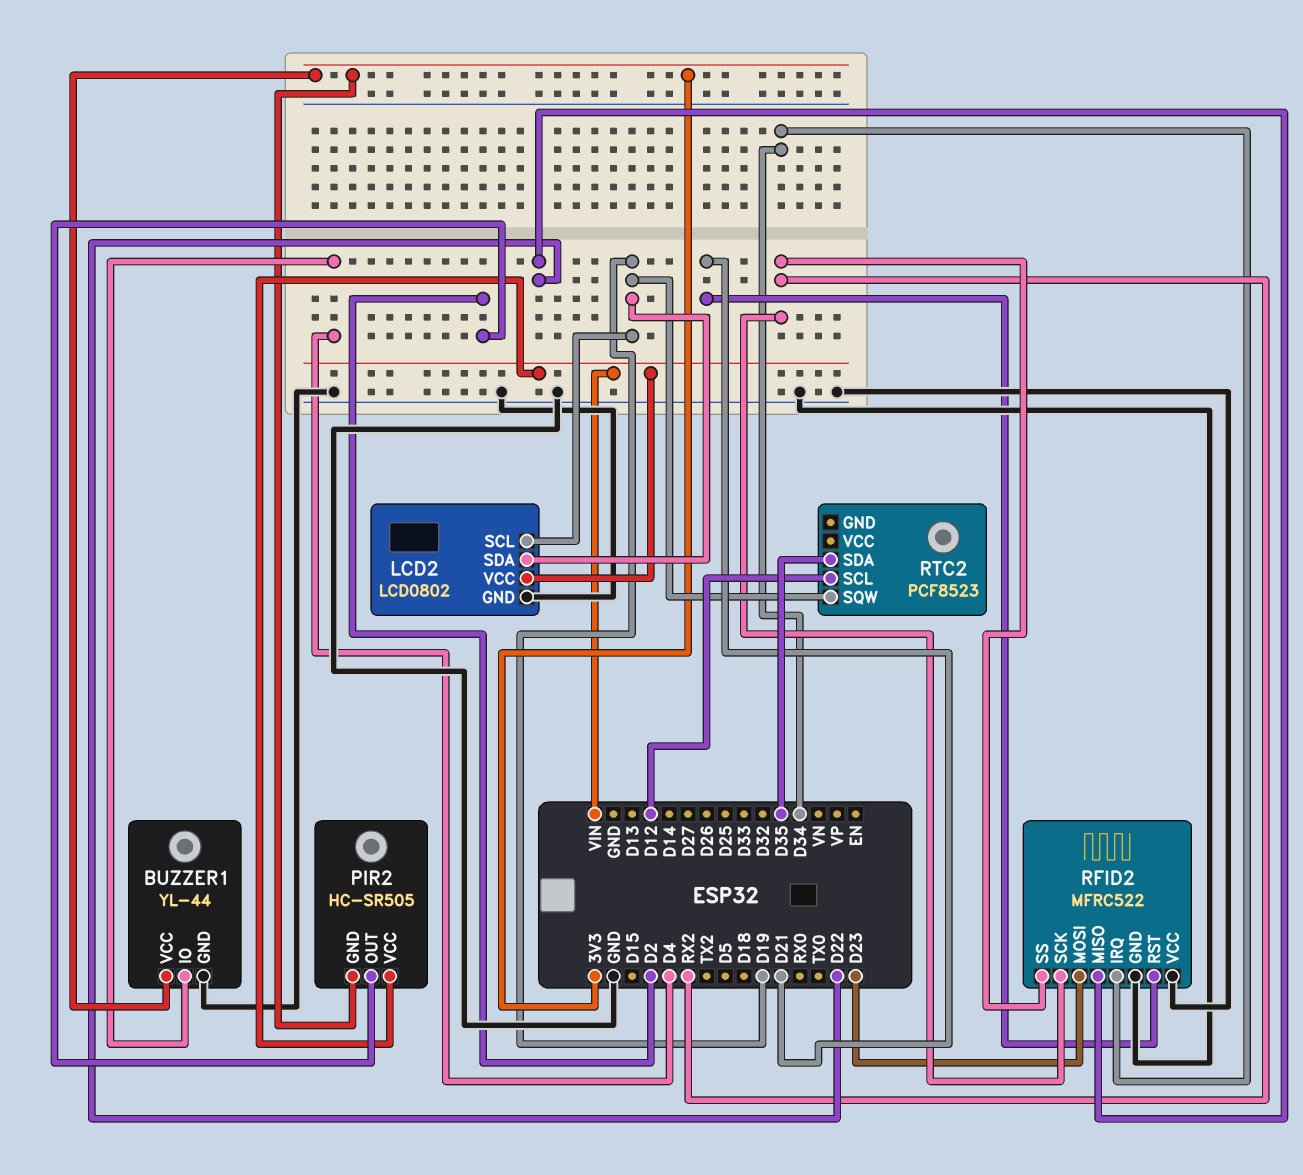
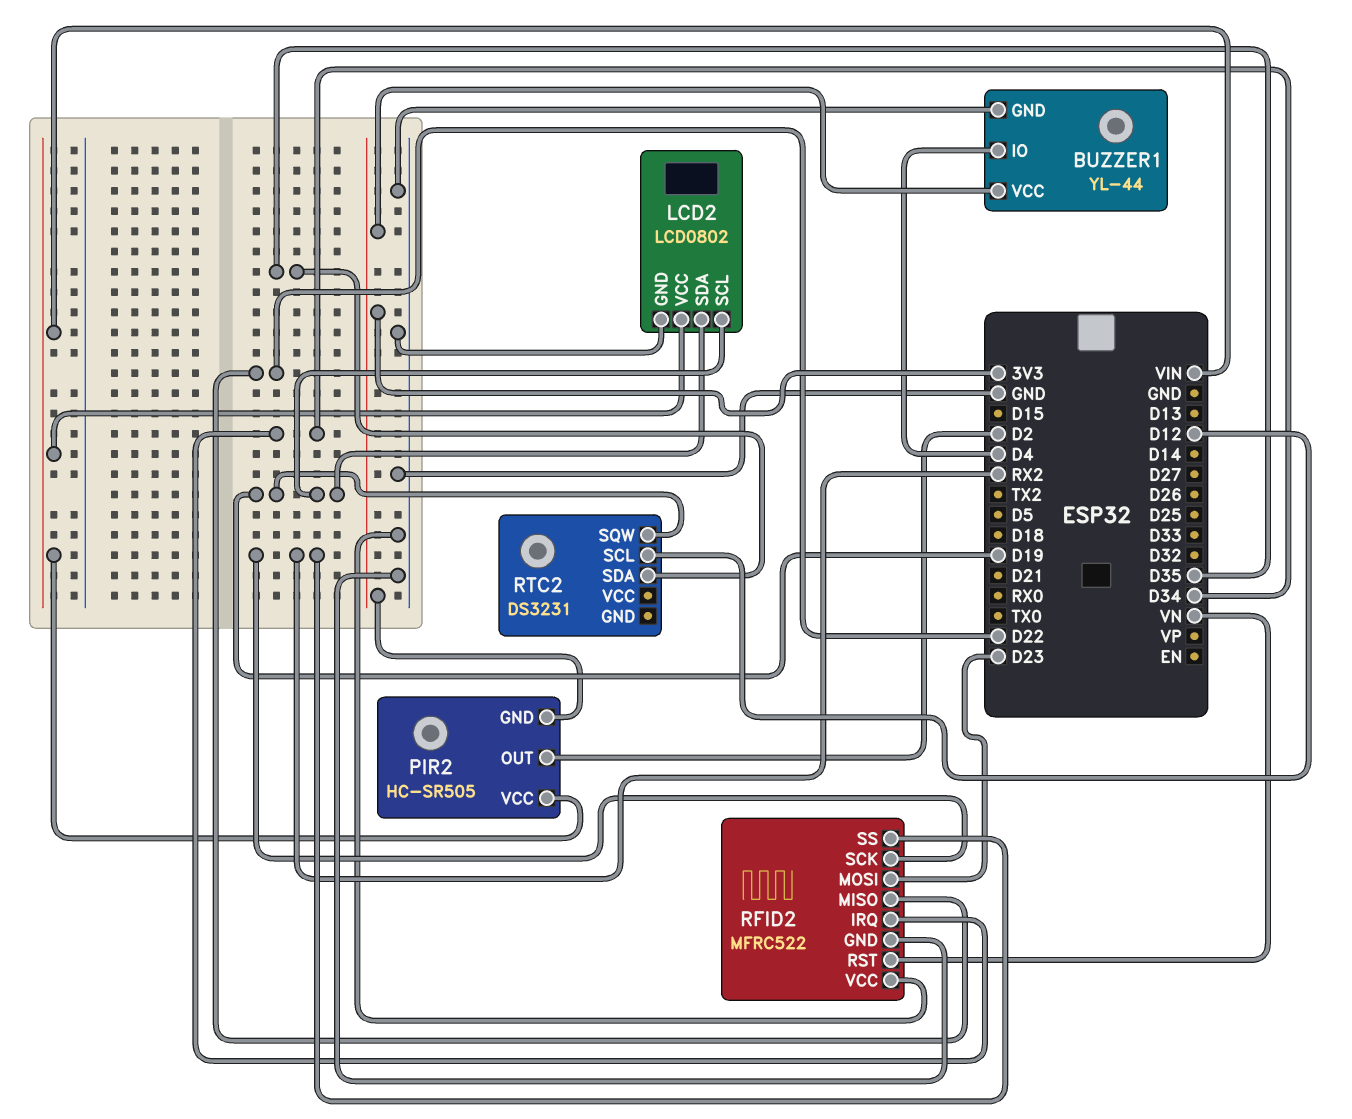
RFID2 pin RST: D21 -> VN
RTC2: PCF8523 -> DS3231

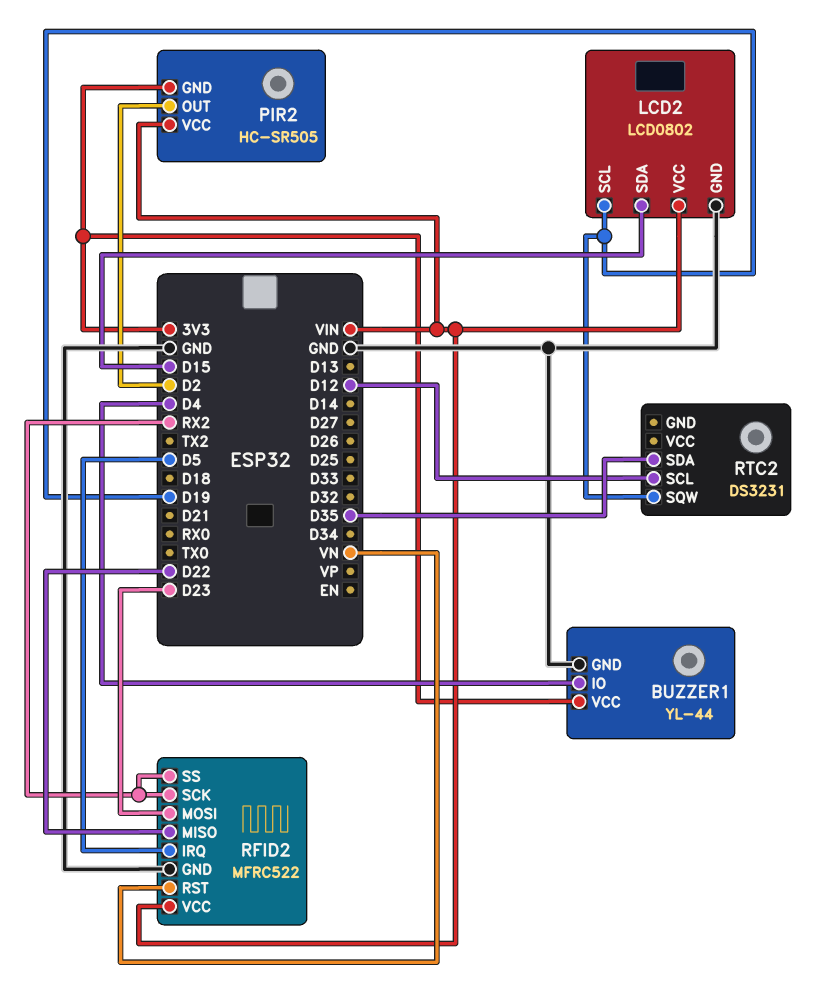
LCD2 pin SDA: D19 -> D15
RFID2 pin IRQ: D34 -> D5
RFID2 pin VCC: GND -> VIN

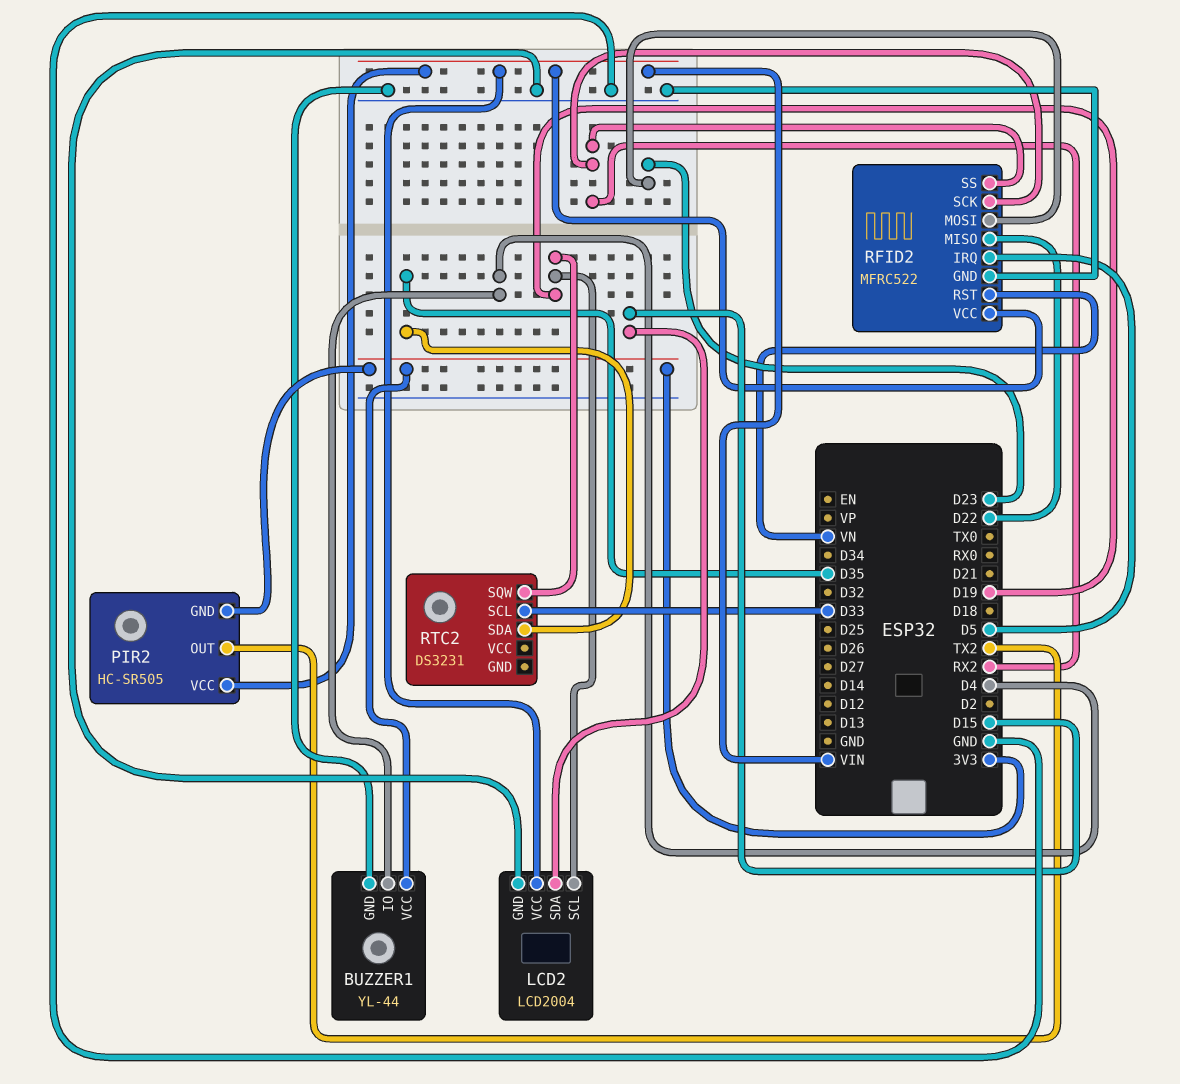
LCD2: LCD0802 -> LCD2004
PIR2 pin OUT: D2 -> TX2
RTC2 pin SCL: D12 -> D33

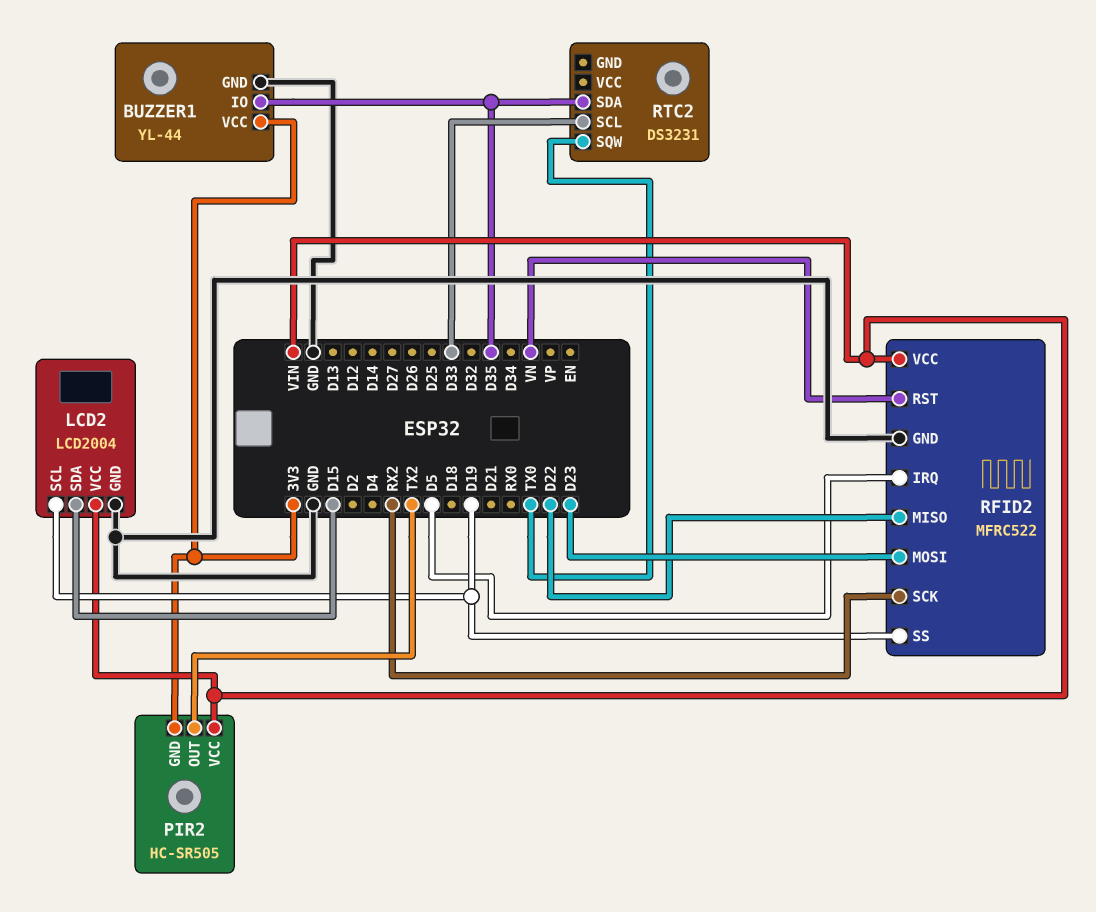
BUZZER1 pin IO: D4 -> D35
RFID2 pin SS: RX2 -> D19
RTC2 pin SQW: D19 -> TX0

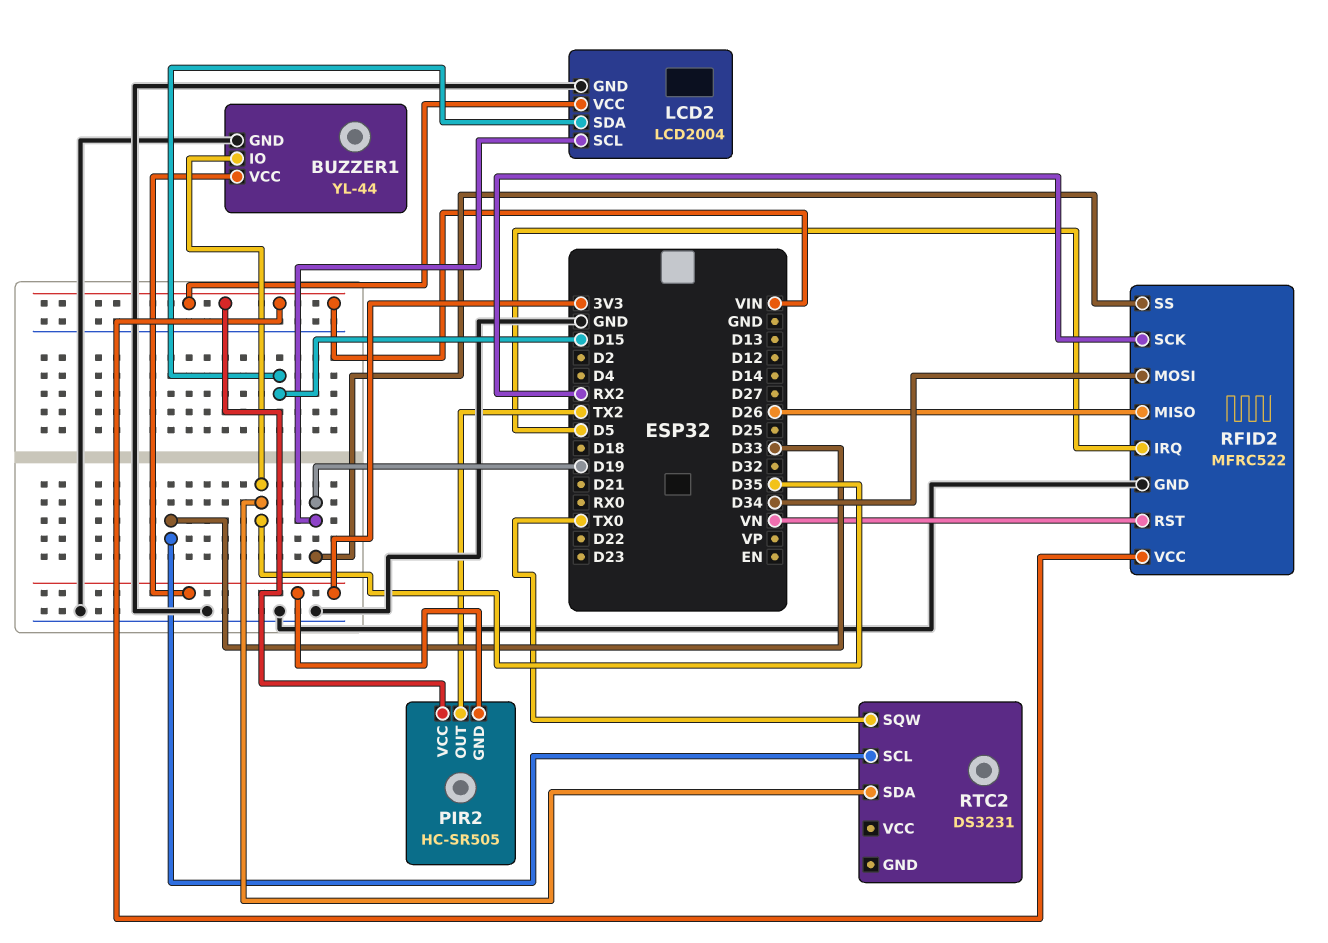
RFID2 pin MISO: D22 -> D26
RFID2 pin MOSI: D23 -> D34

